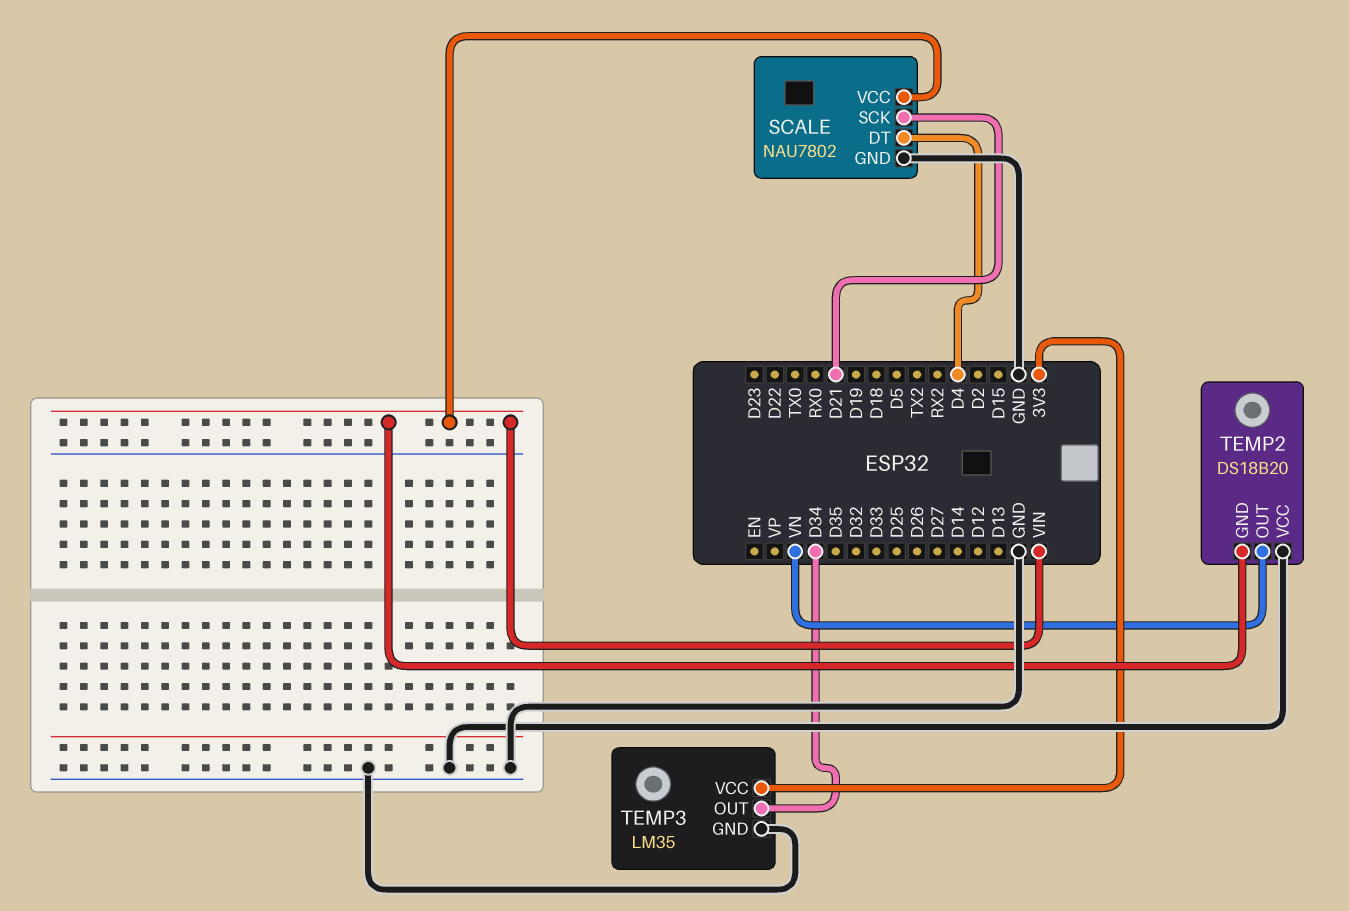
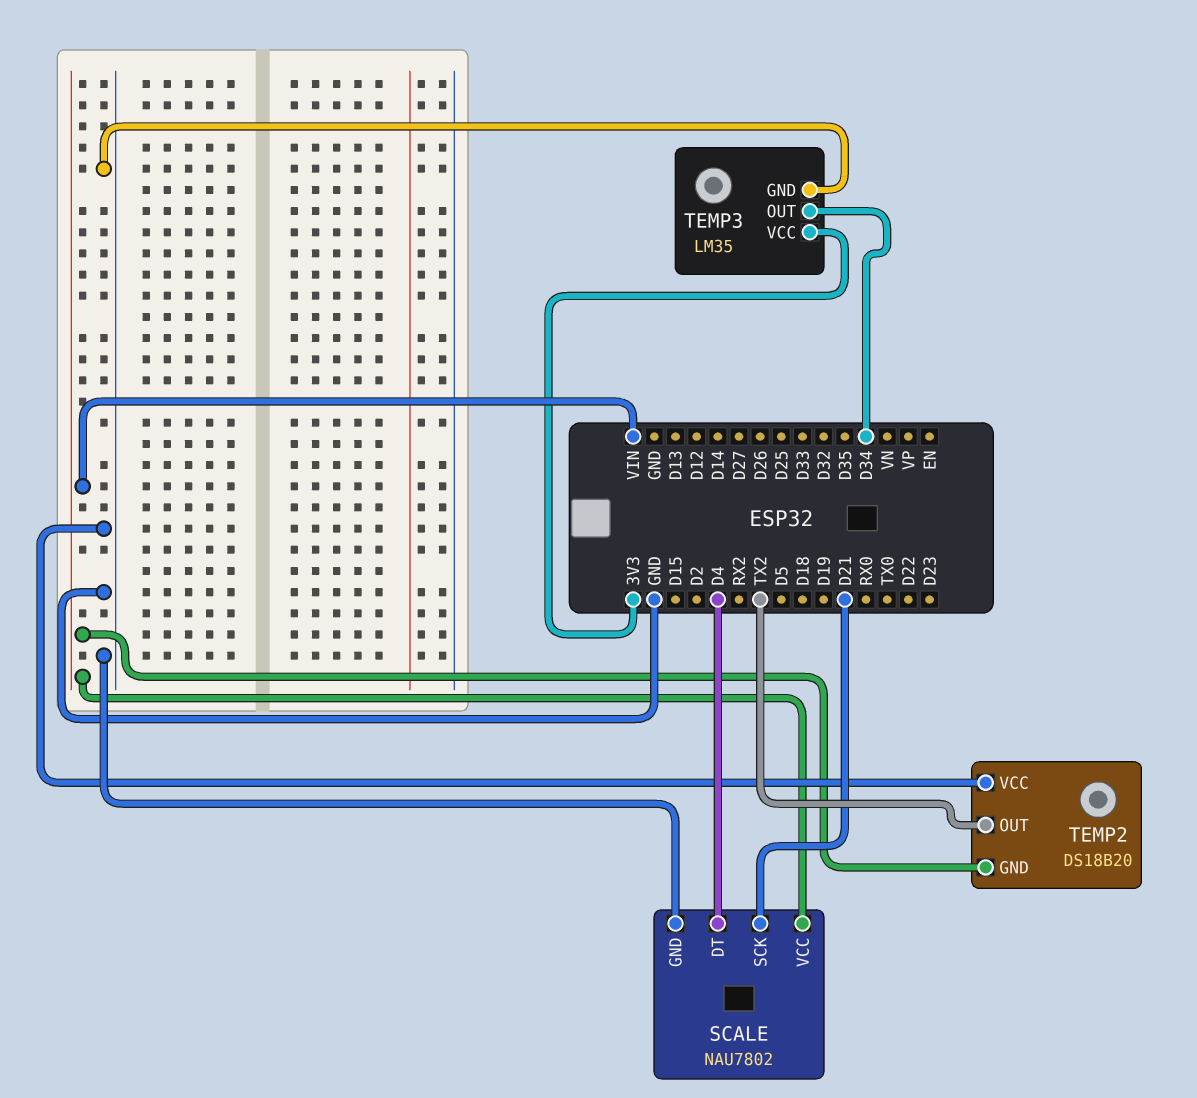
TEMP2 pin OUT: VN -> TX2

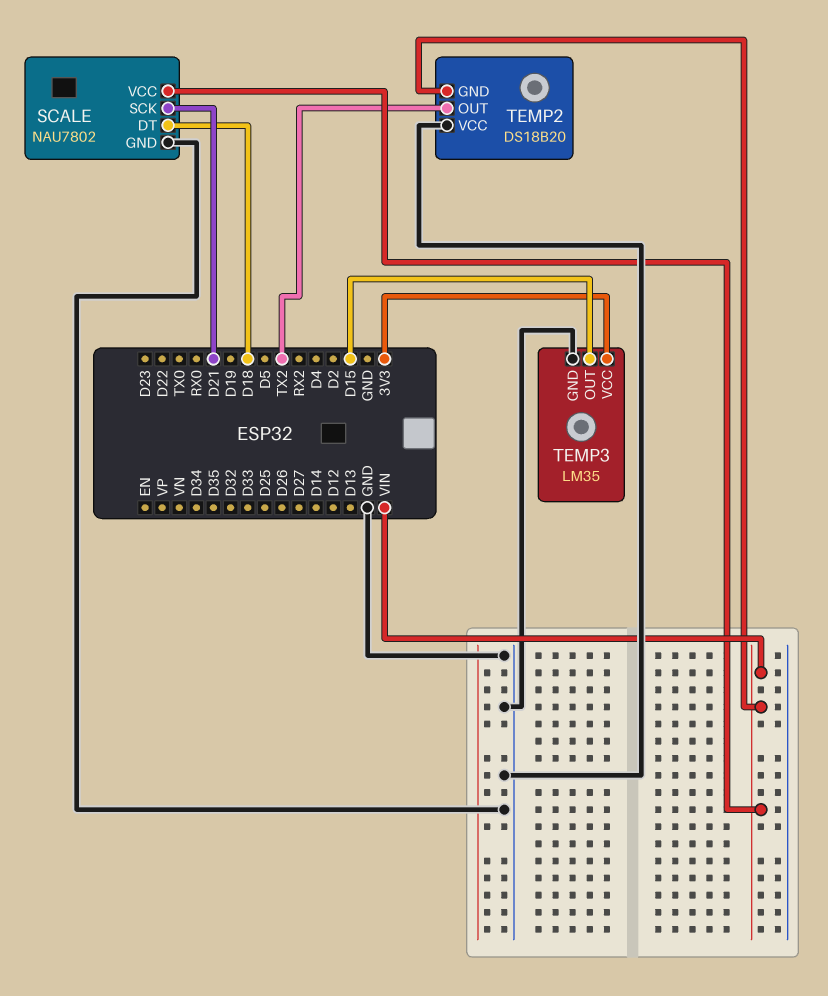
SCALE pin DT: D4 -> D18
TEMP3 pin OUT: D34 -> D15

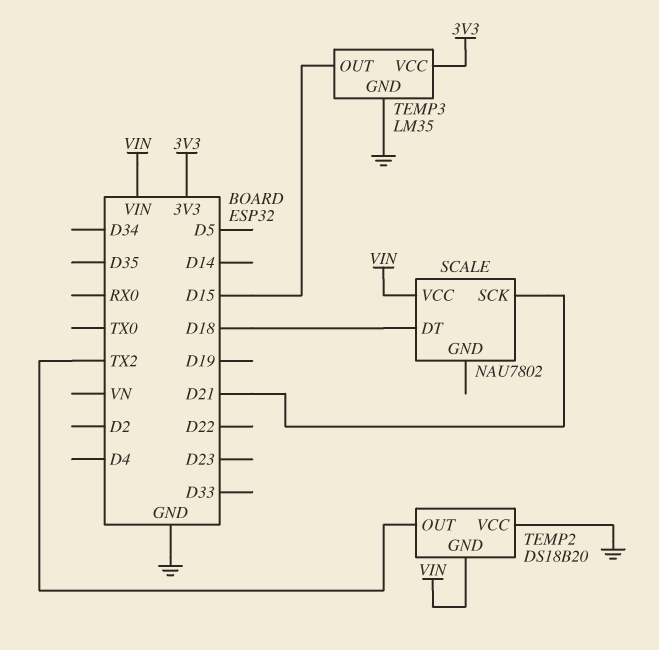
SCALE pin GND: GND -> none

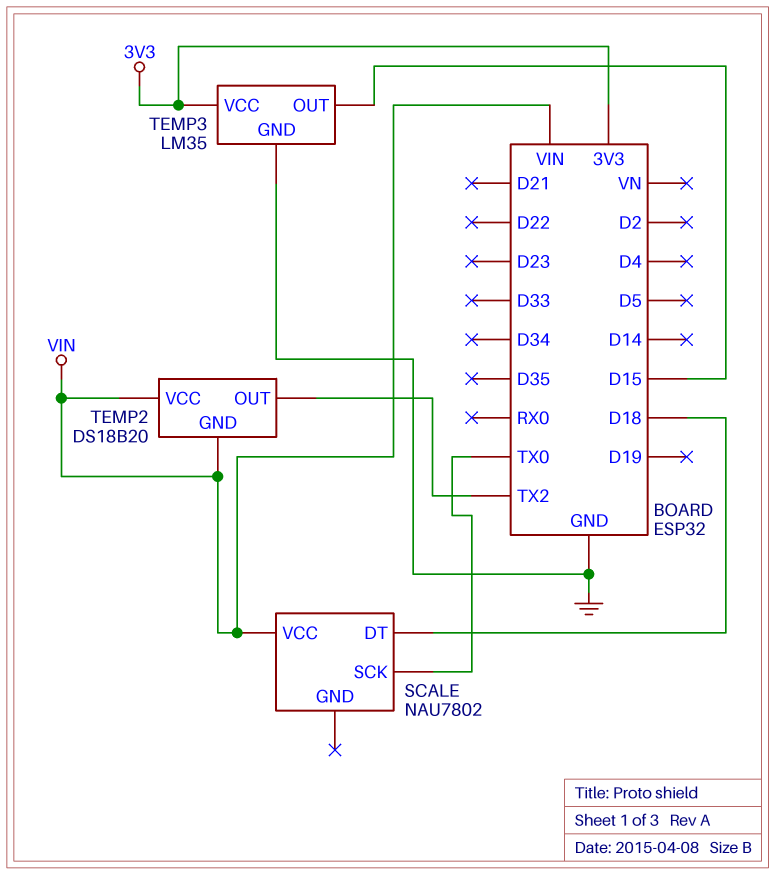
SCALE pin SCK: D21 -> TX0
TEMP2 pin VCC: GND -> VIN

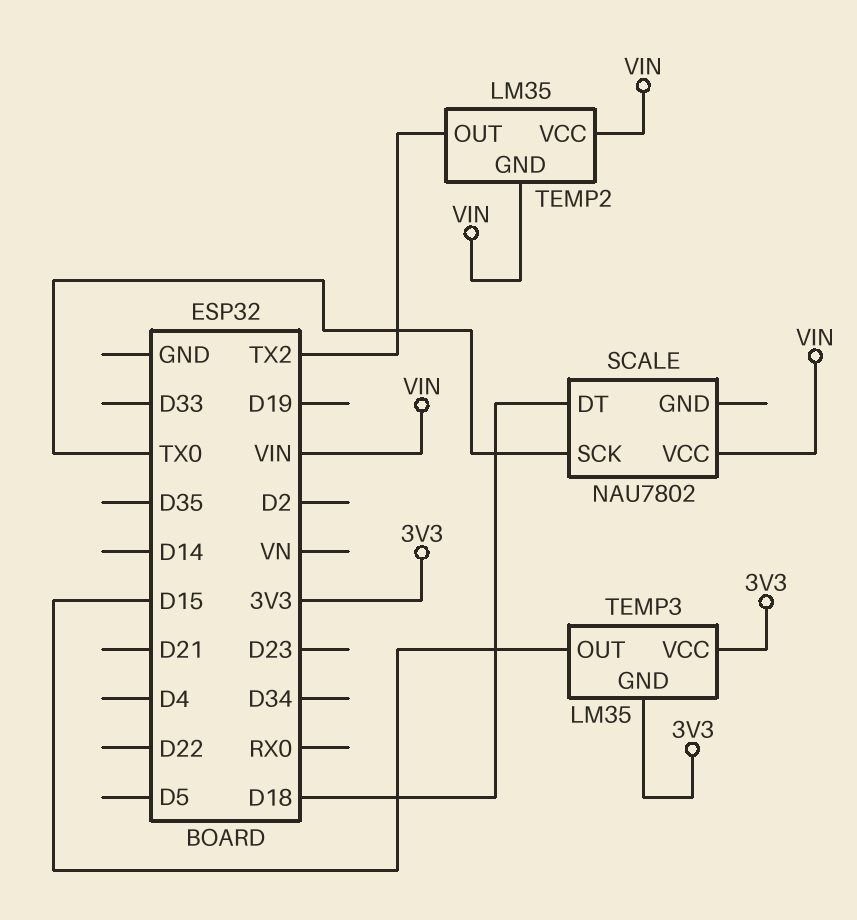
TEMP2: DS18B20 -> LM35
TEMP3 pin GND: GND -> 3V3

